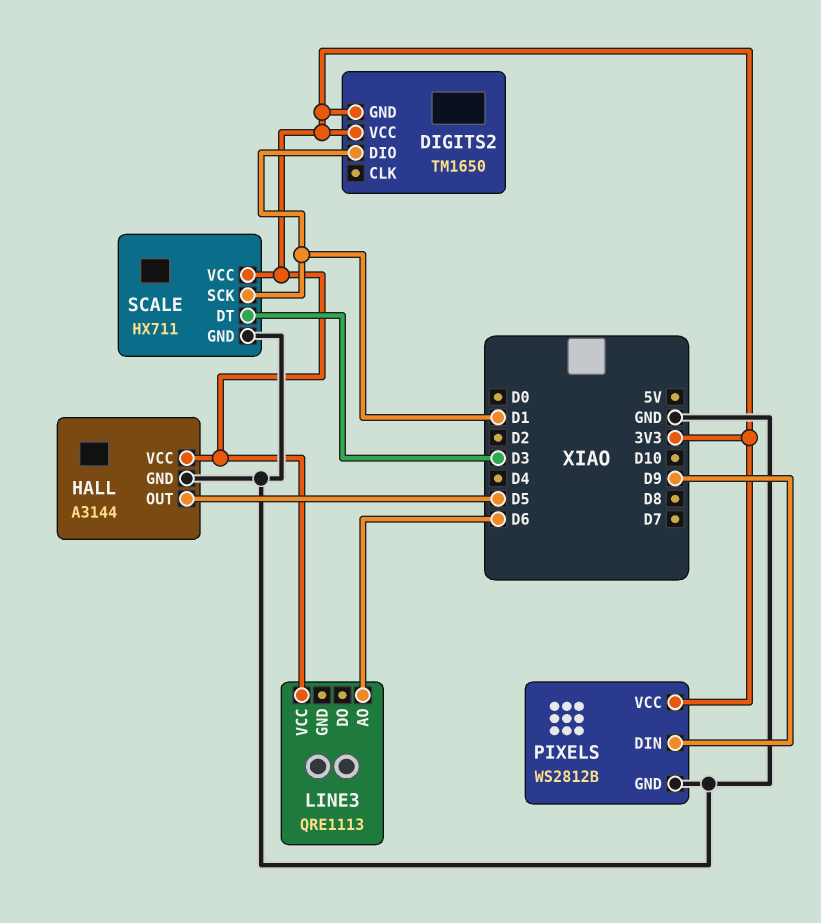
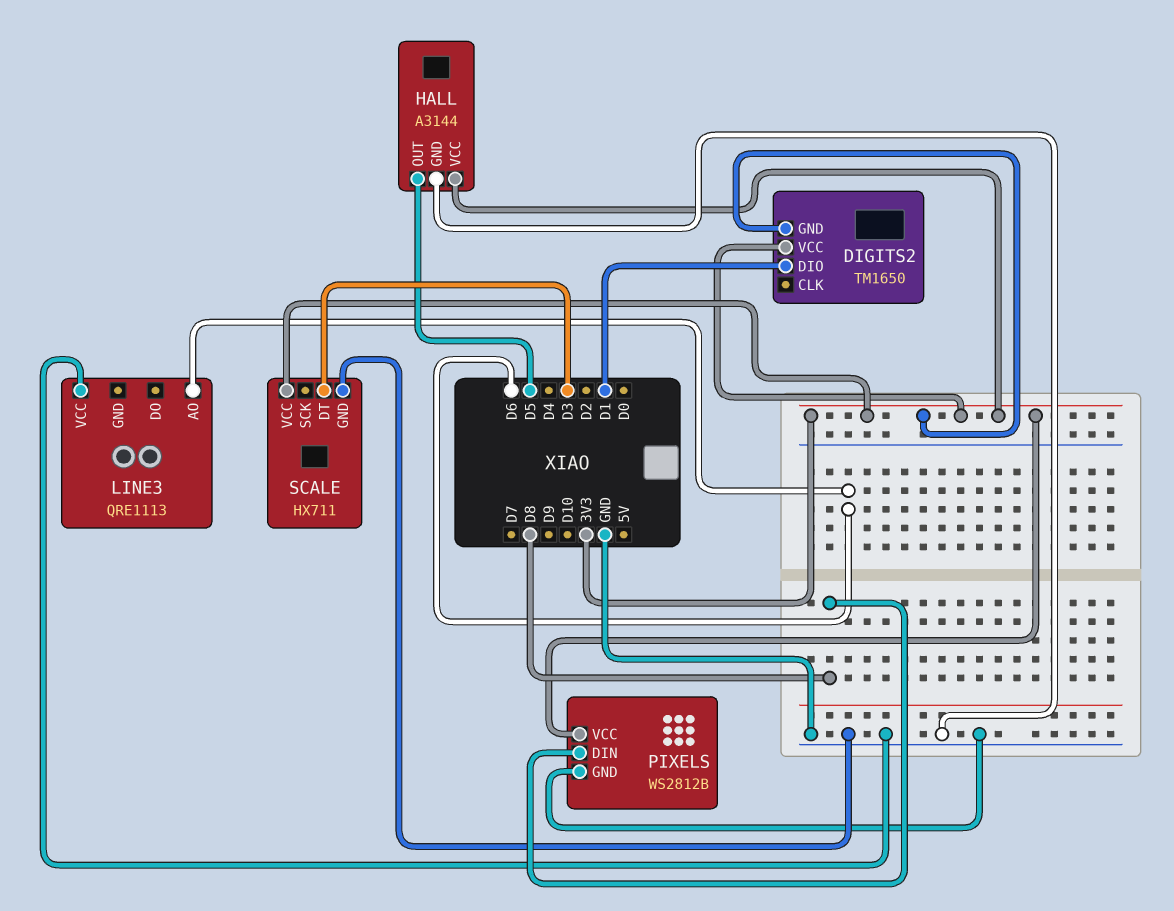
LINE3 pin VCC: 3V3 -> GND
PIXELS pin DIN: D9 -> D8
SCALE pin SCK: D1 -> none

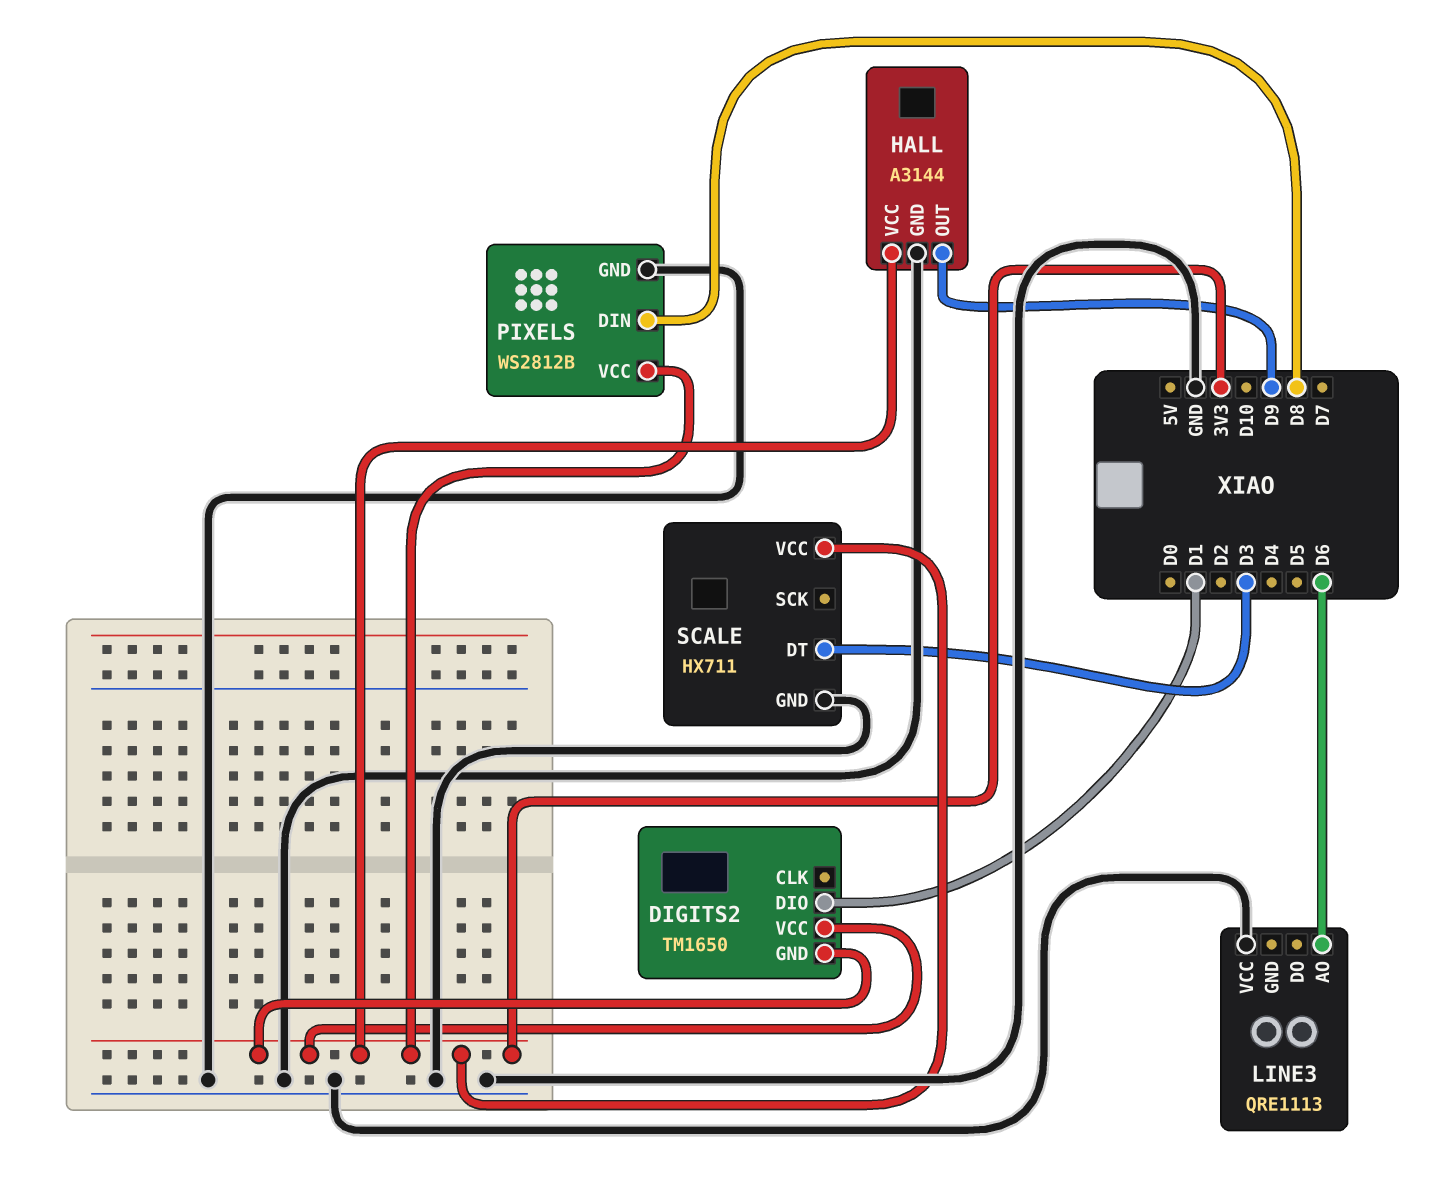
HALL pin OUT: D5 -> D9

